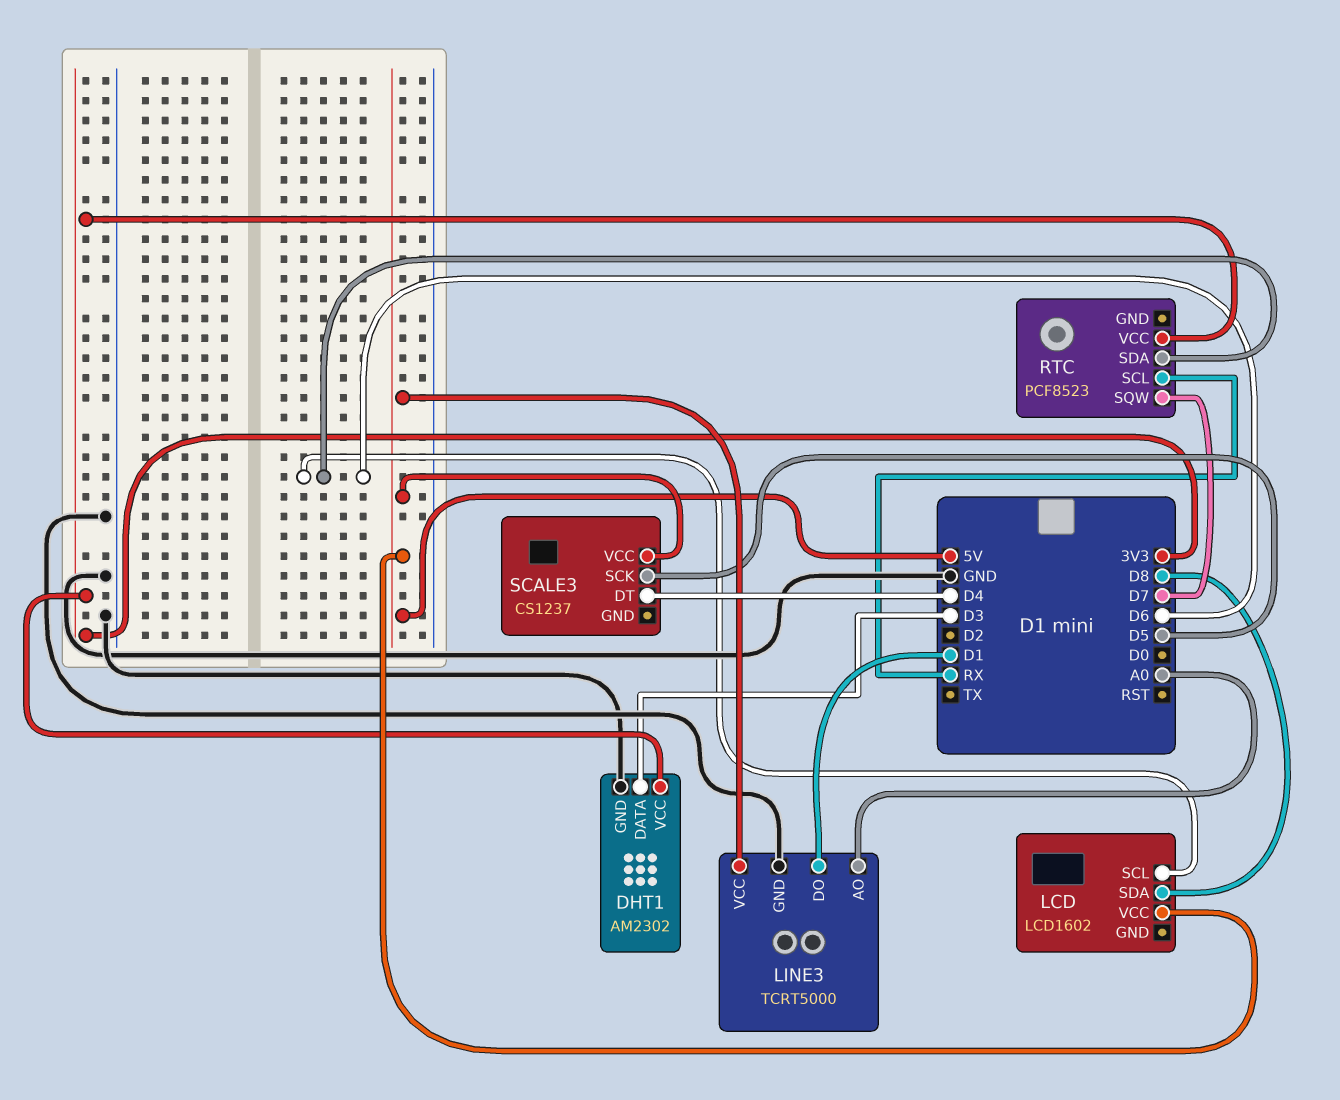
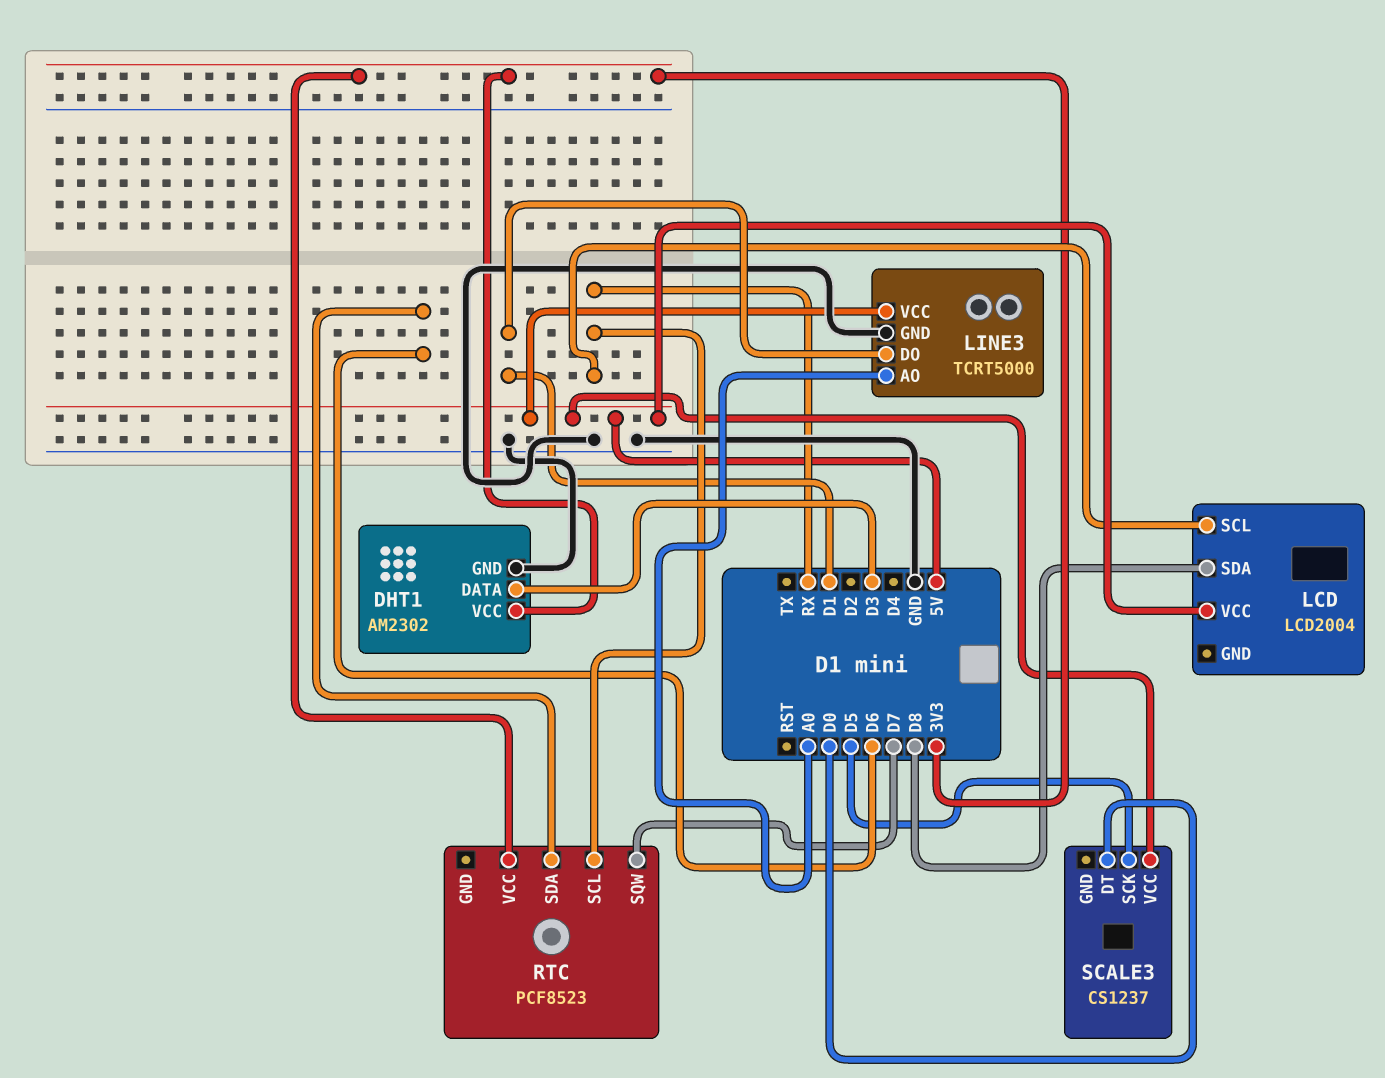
LCD: LCD1602 -> LCD2004
LCD pin SCL: D6 -> RX
SCALE3 pin DT: D4 -> D0

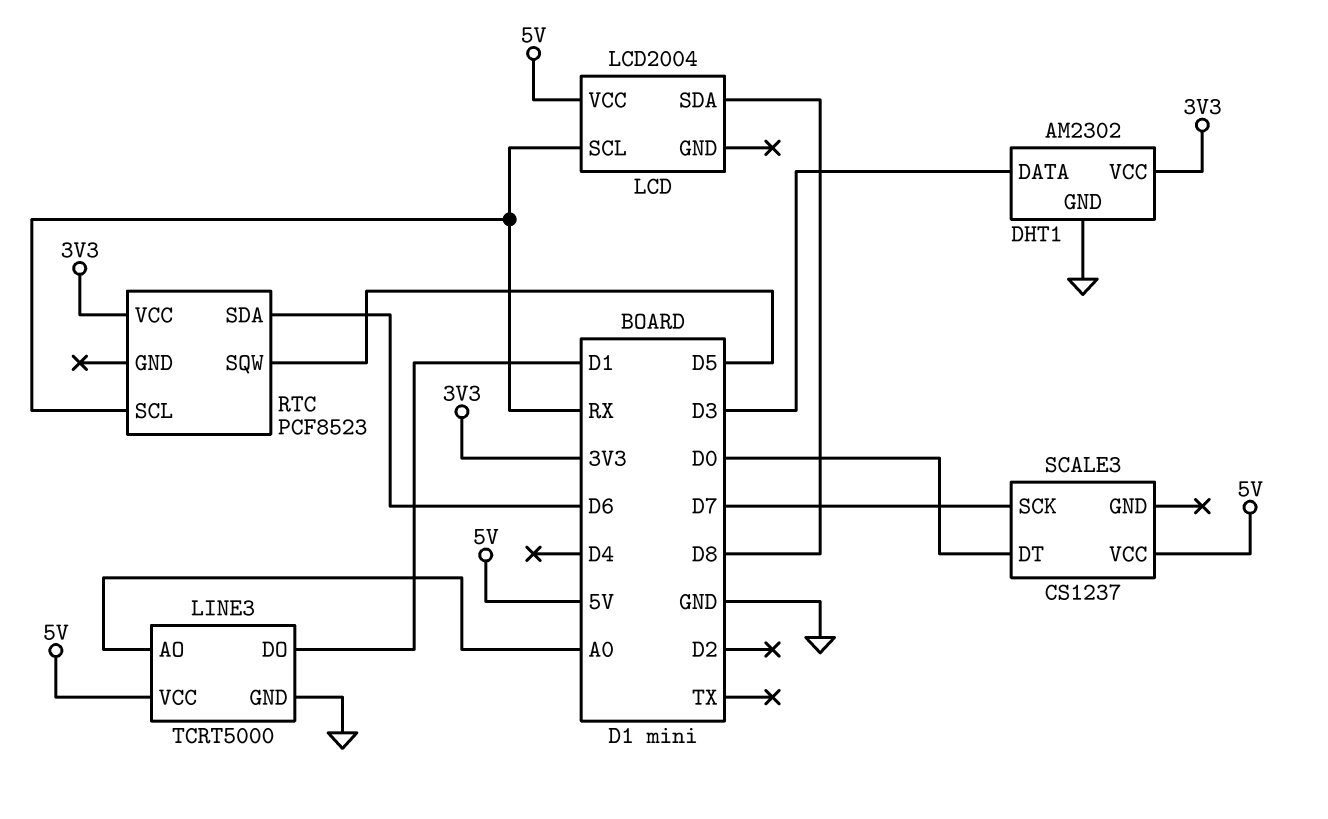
RTC pin SQW: D7 -> D5
SCALE3 pin SCK: D5 -> D7

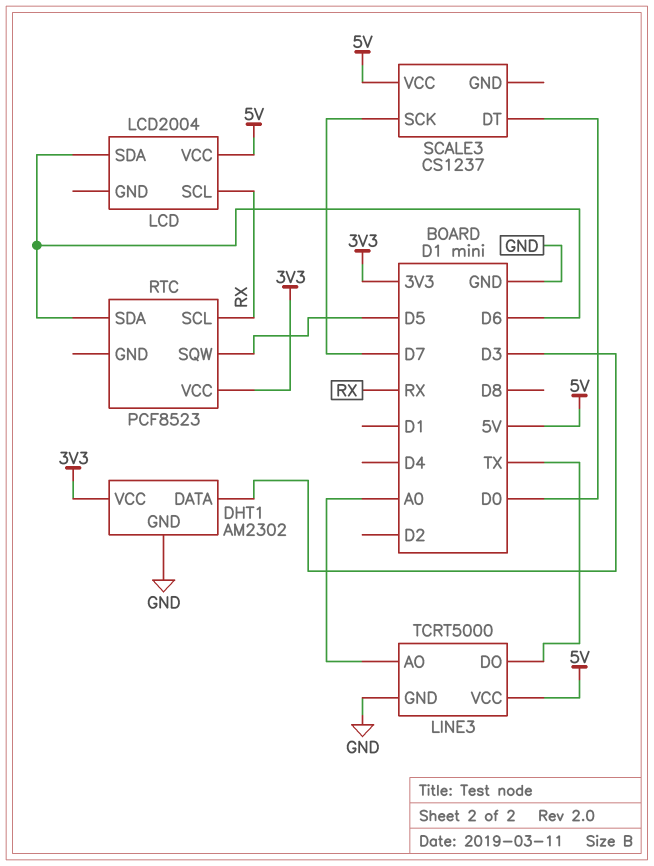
LCD pin SDA: D8 -> D6
LINE3 pin DO: D1 -> TX

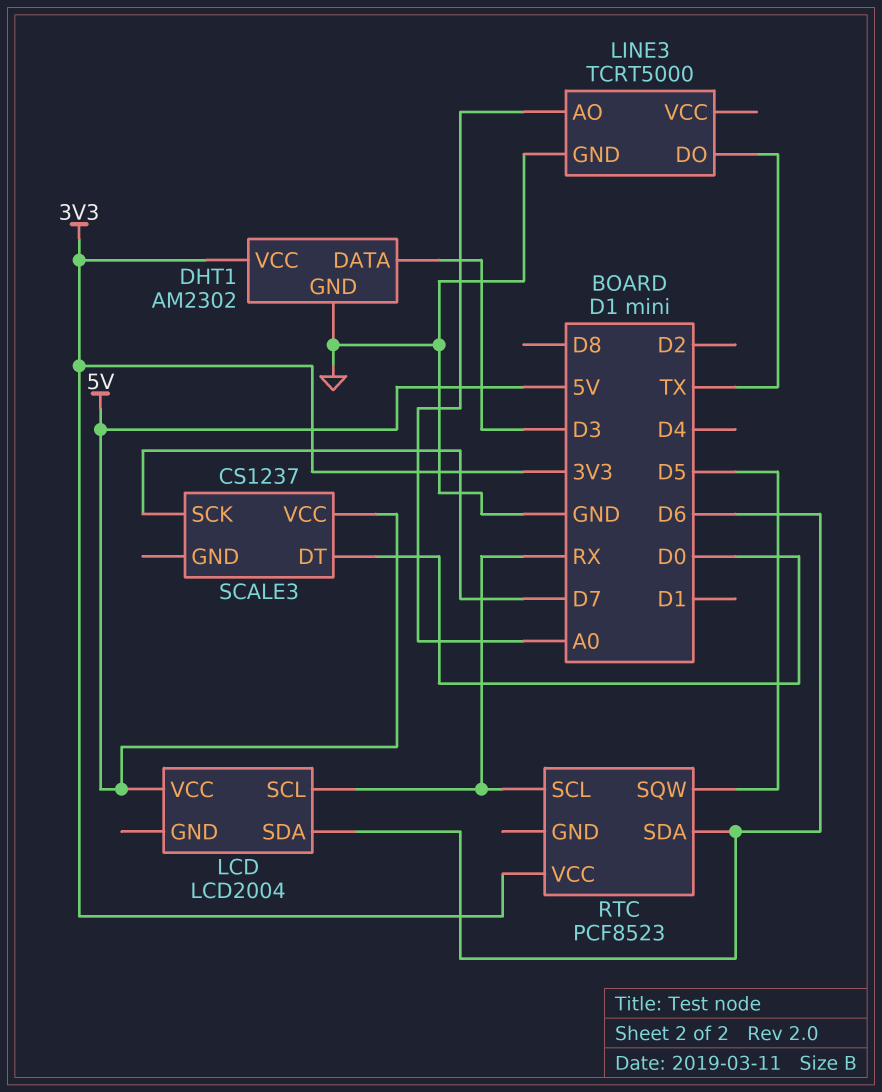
LINE3 pin VCC: 5V -> none

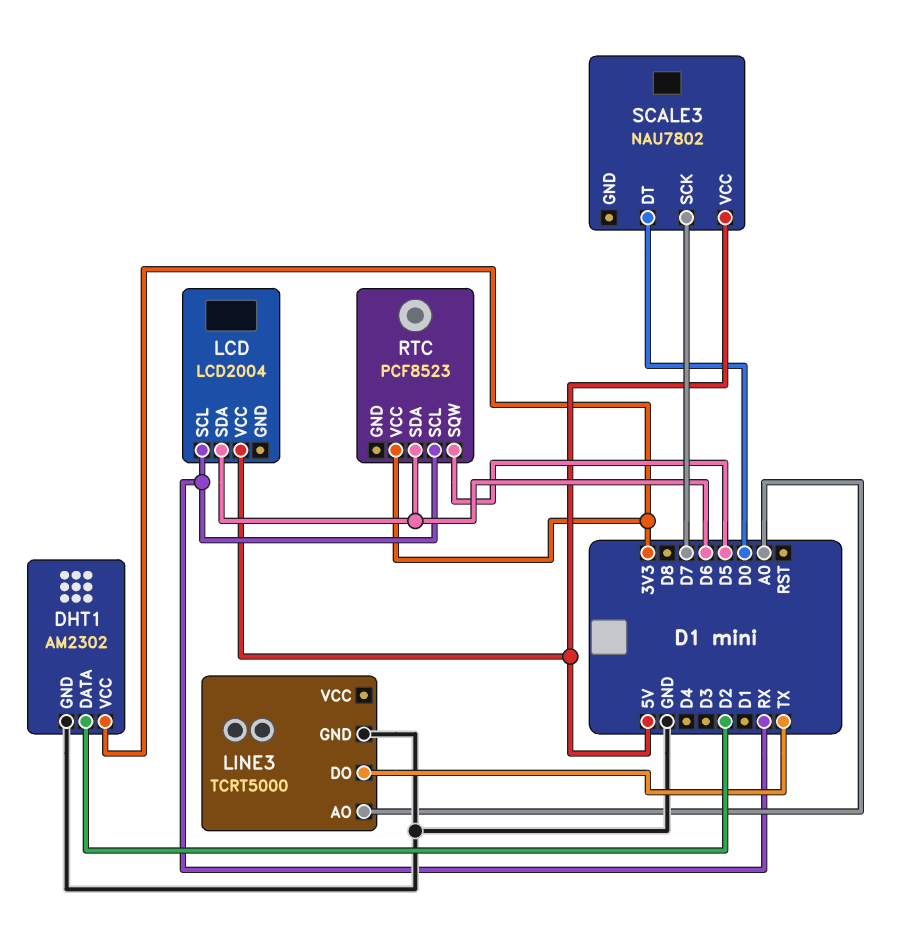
DHT1 pin DATA: D3 -> D2
SCALE3: CS1237 -> NAU7802

